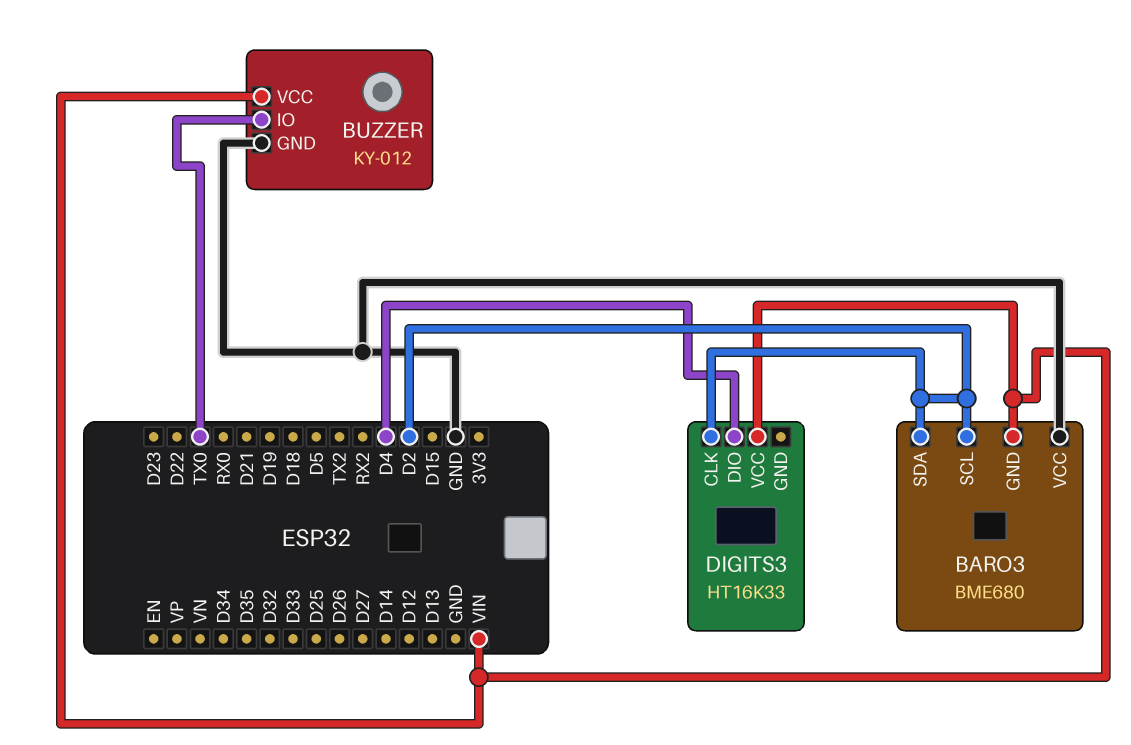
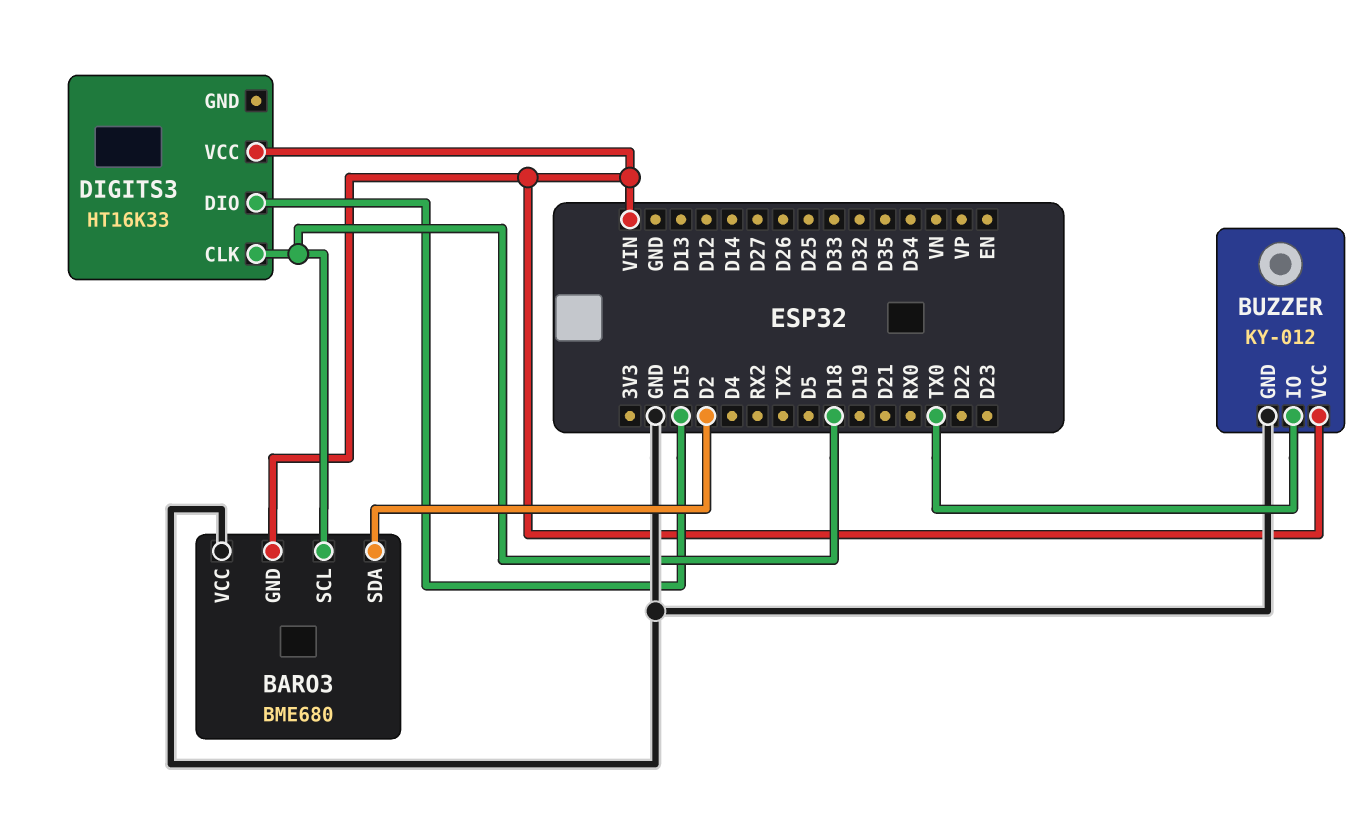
BARO3 pin SCL: D2 -> D18
DIGITS3 pin CLK: D2 -> D18
DIGITS3 pin DIO: D4 -> D15

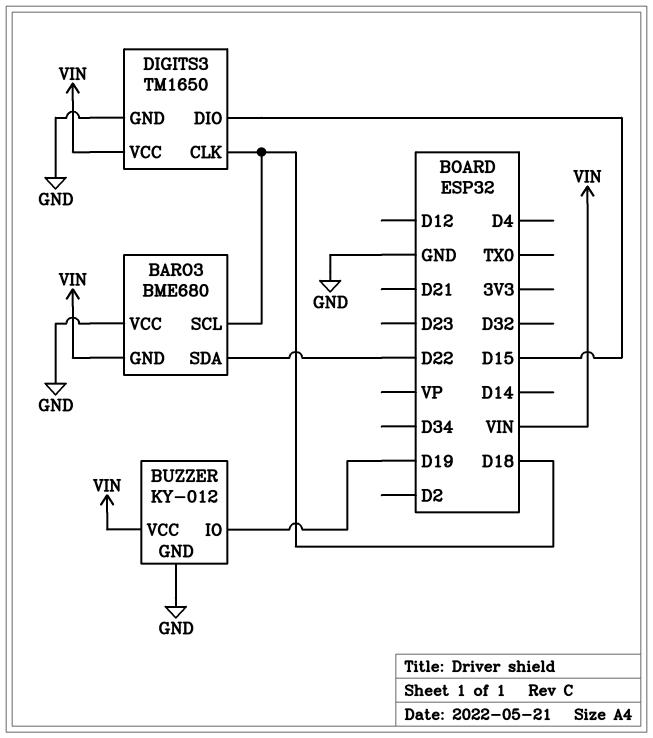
BARO3 pin SDA: D2 -> D22
BUZZER pin IO: TX0 -> D19
DIGITS3: HT16K33 -> TM1650
DIGITS3 pin GND: none -> GND

